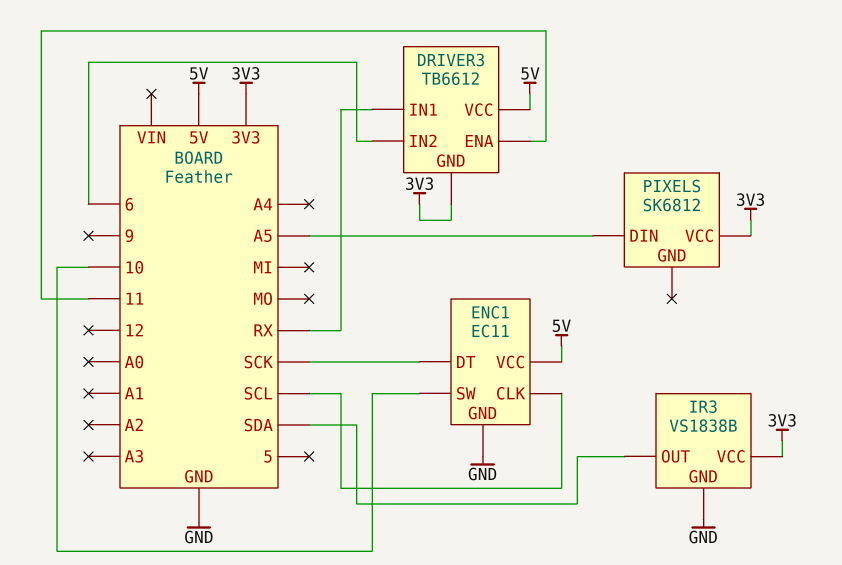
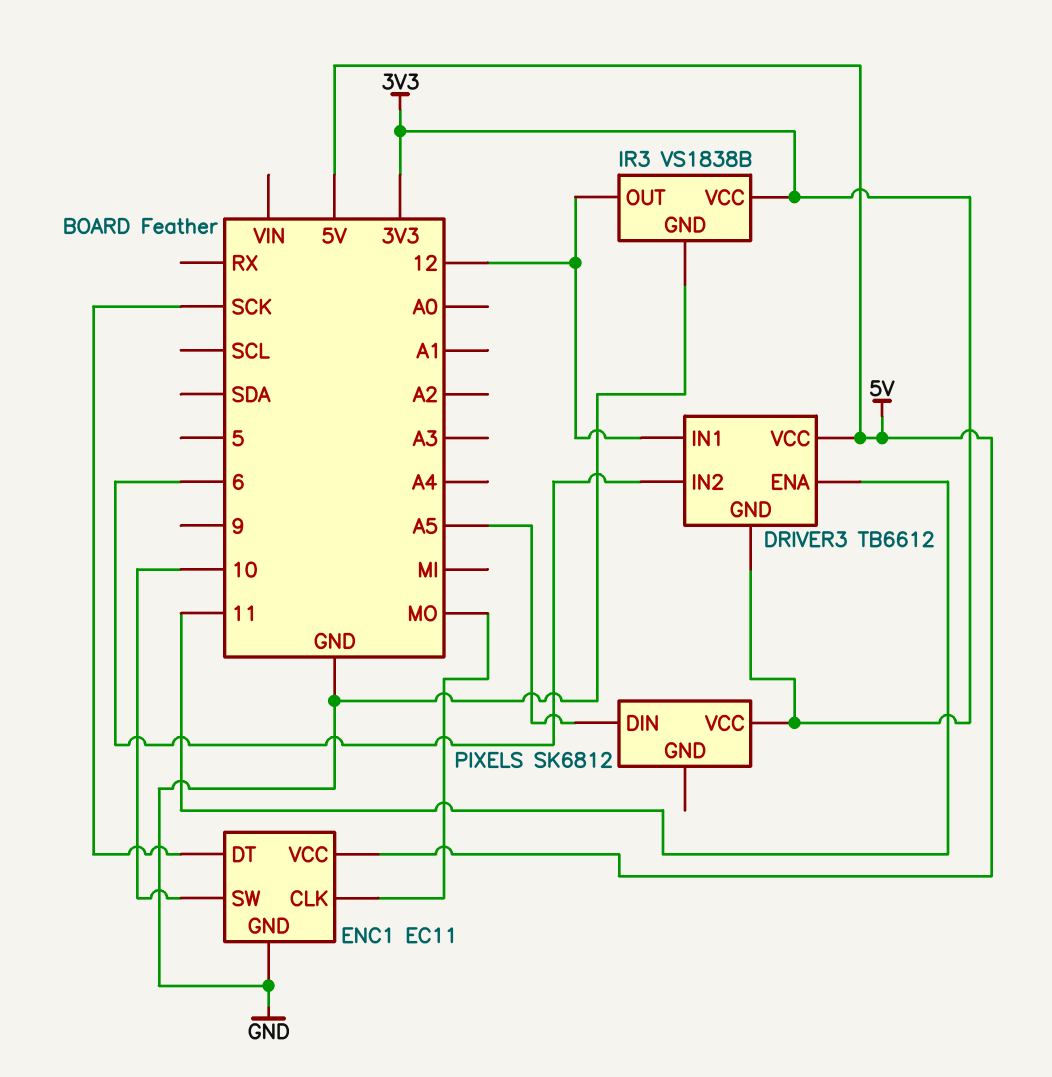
DRIVER3 pin IN1: RX -> 12
ENC1 pin CLK: SCL -> MO
IR3 pin OUT: SDA -> 12

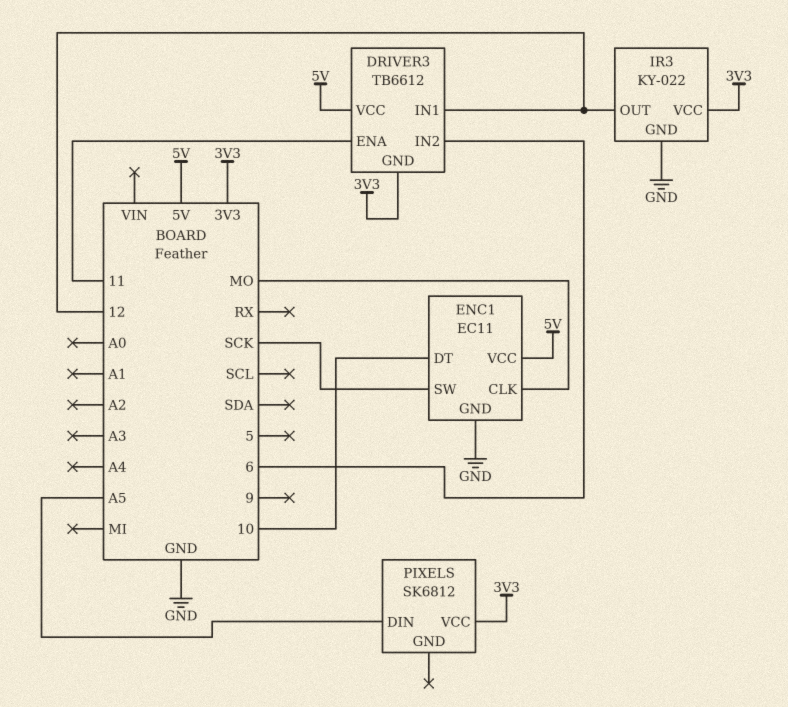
ENC1 pin DT: SCK -> 10
ENC1 pin SW: 10 -> SCK
IR3: VS1838B -> KY-022

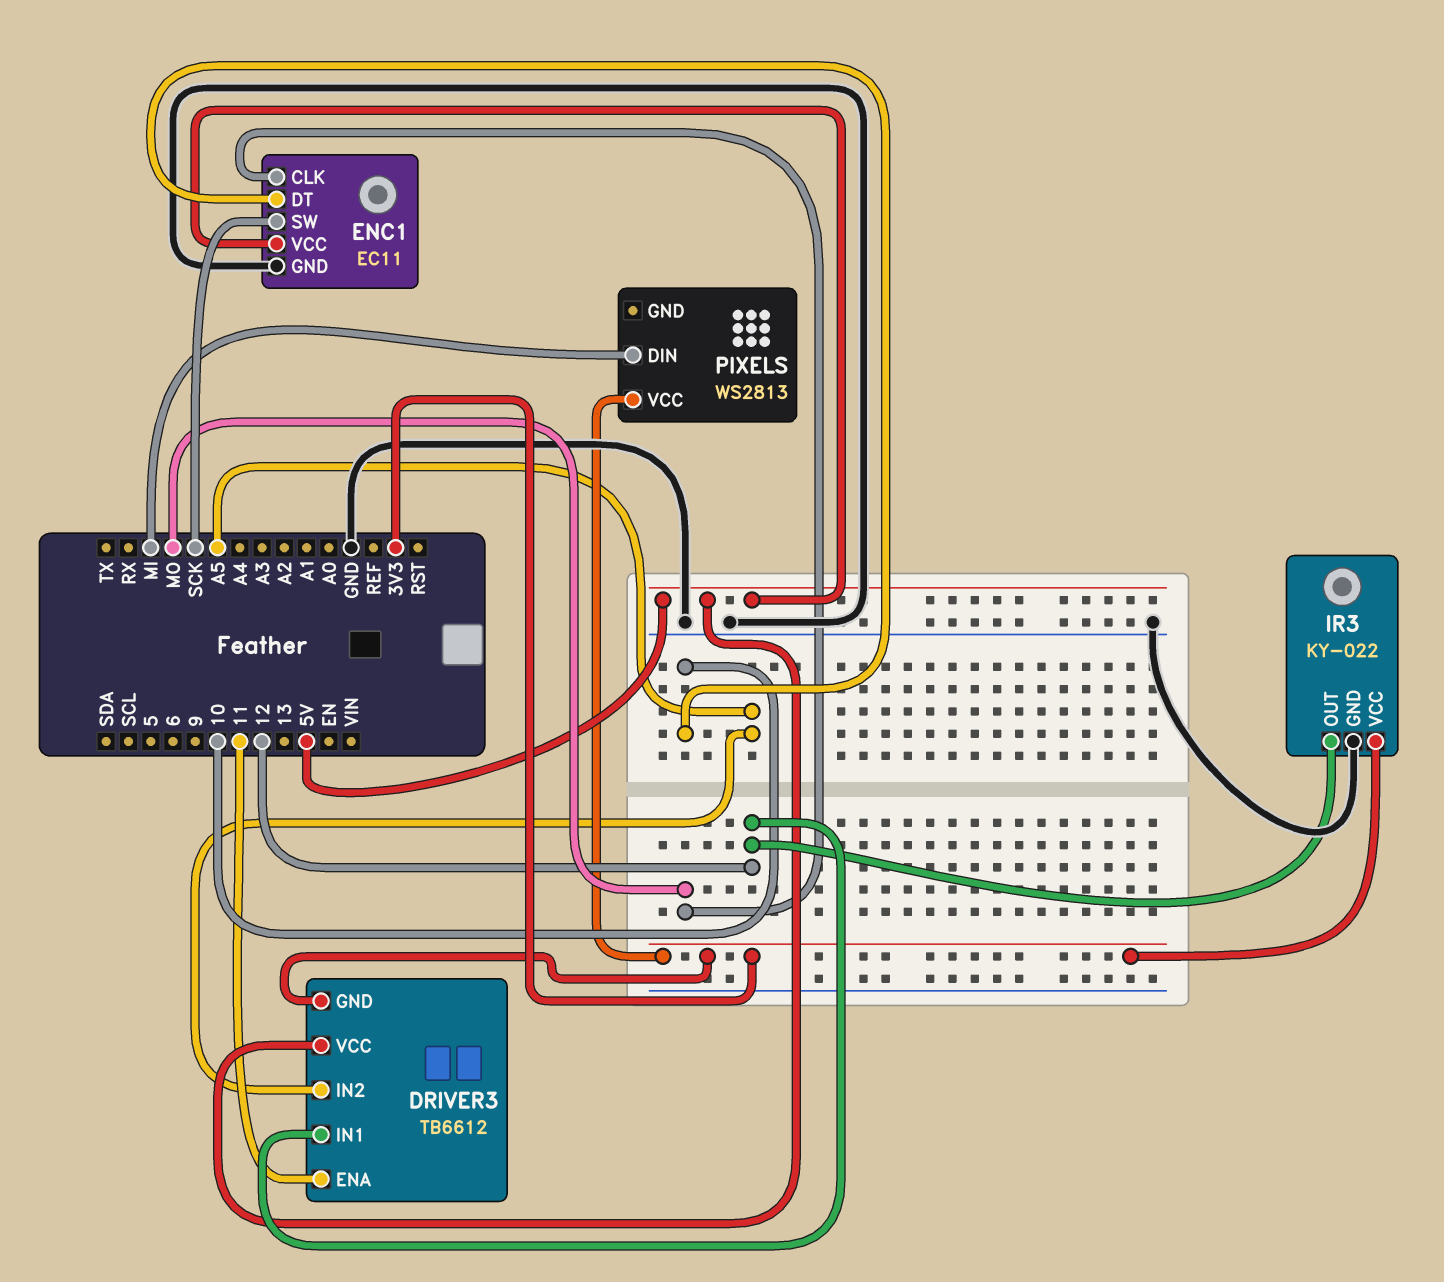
DRIVER3 pin IN2: 6 -> A5
PIXELS: SK6812 -> WS2813
PIXELS pin DIN: A5 -> MI

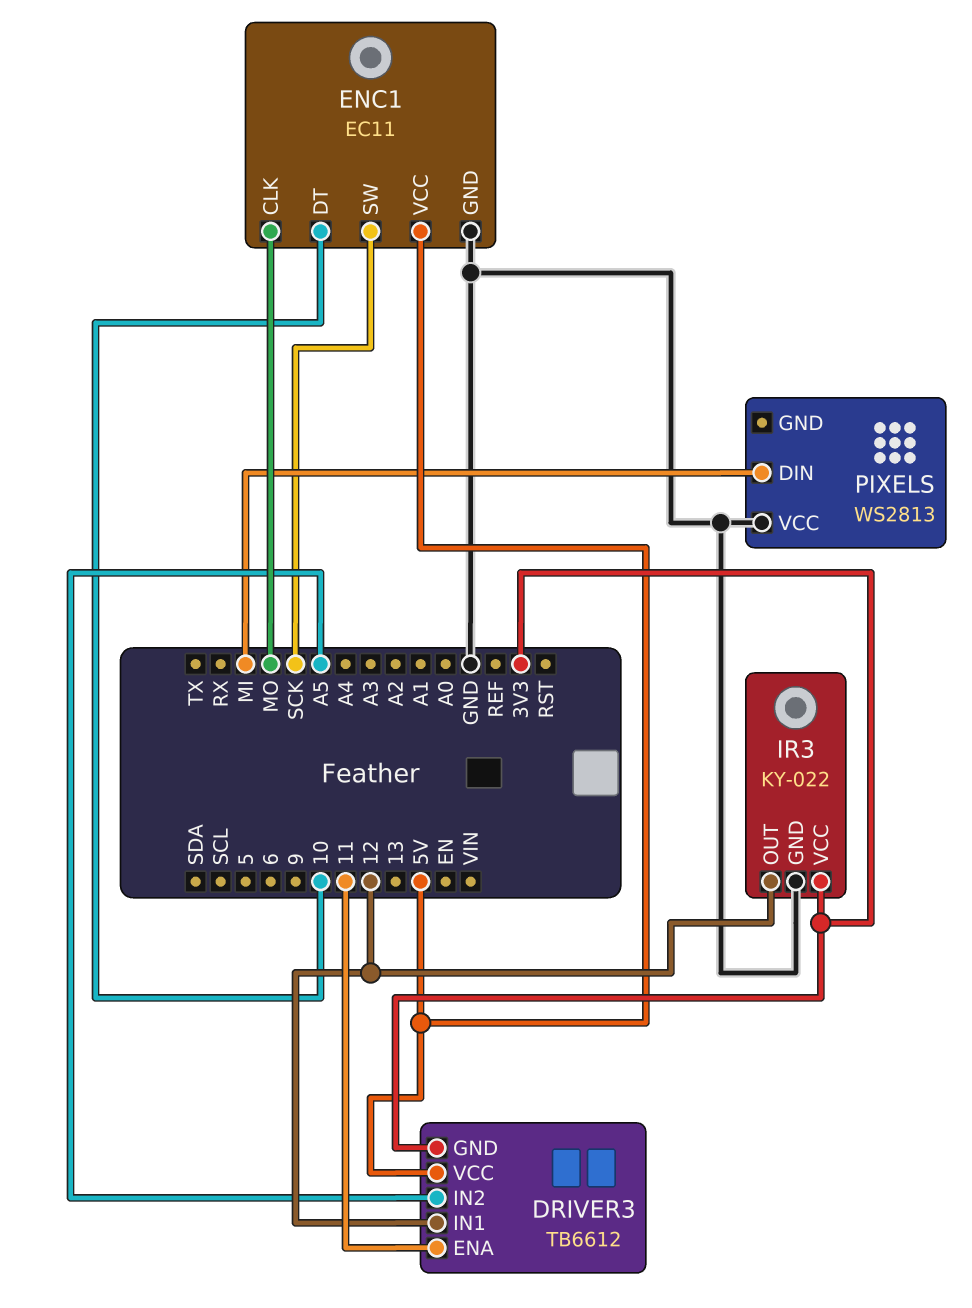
PIXELS pin VCC: 3V3 -> GND

